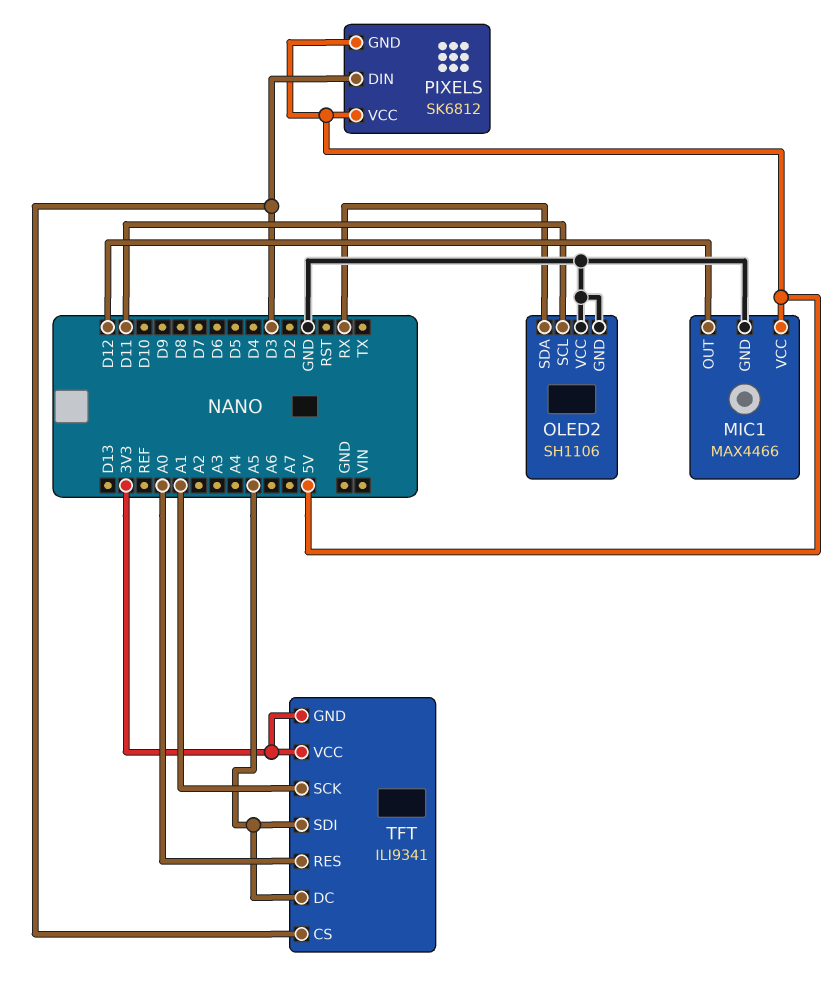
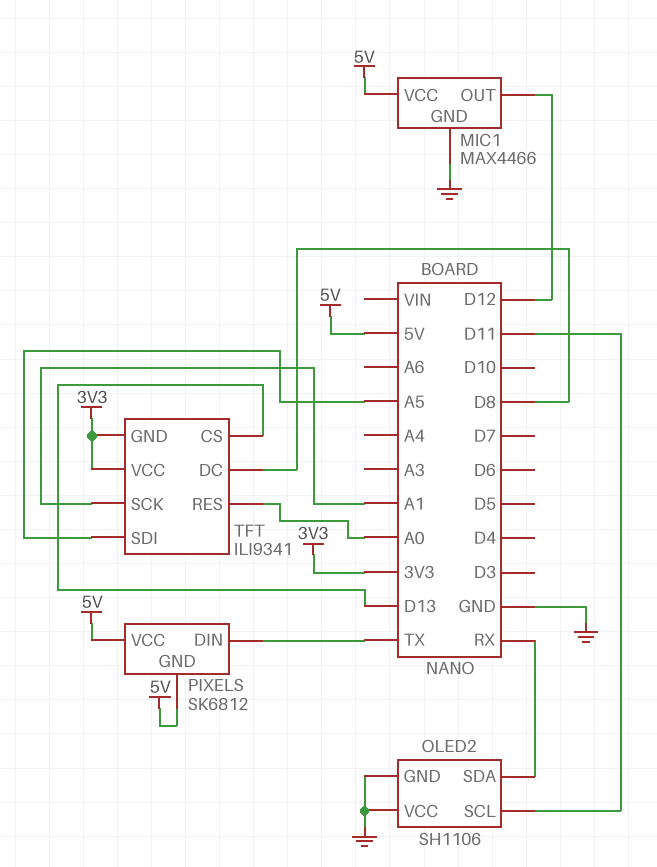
PIXELS pin DIN: D3 -> TX
TFT pin CS: D3 -> D13
TFT pin DC: A5 -> D8

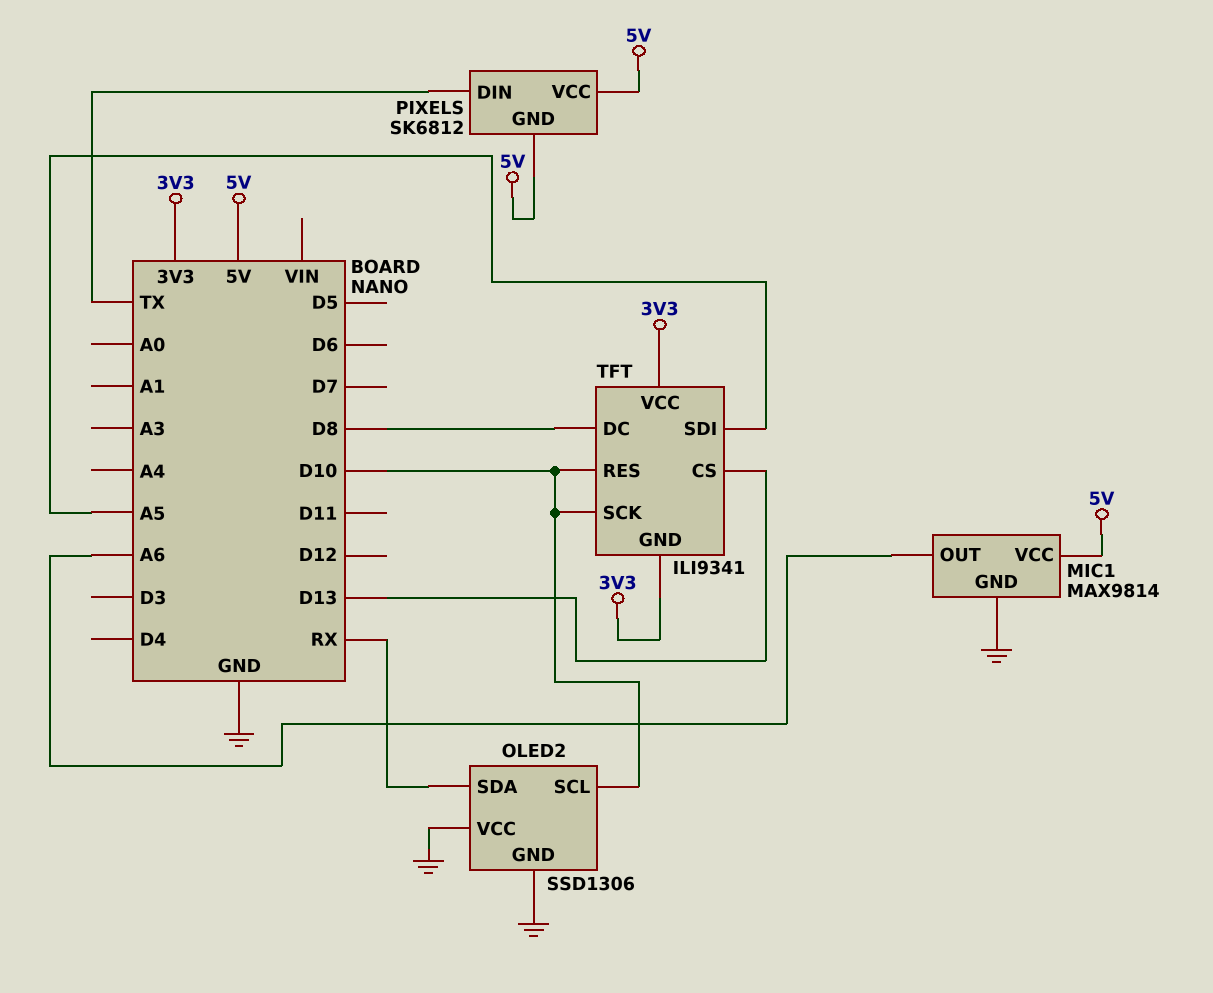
MIC1: MAX4466 -> MAX9814
MIC1 pin OUT: D12 -> A6
OLED2: SH1106 -> SSD1306
OLED2 pin SCL: D11 -> D10
TFT pin RES: A0 -> D10
TFT pin SCK: A1 -> D10

